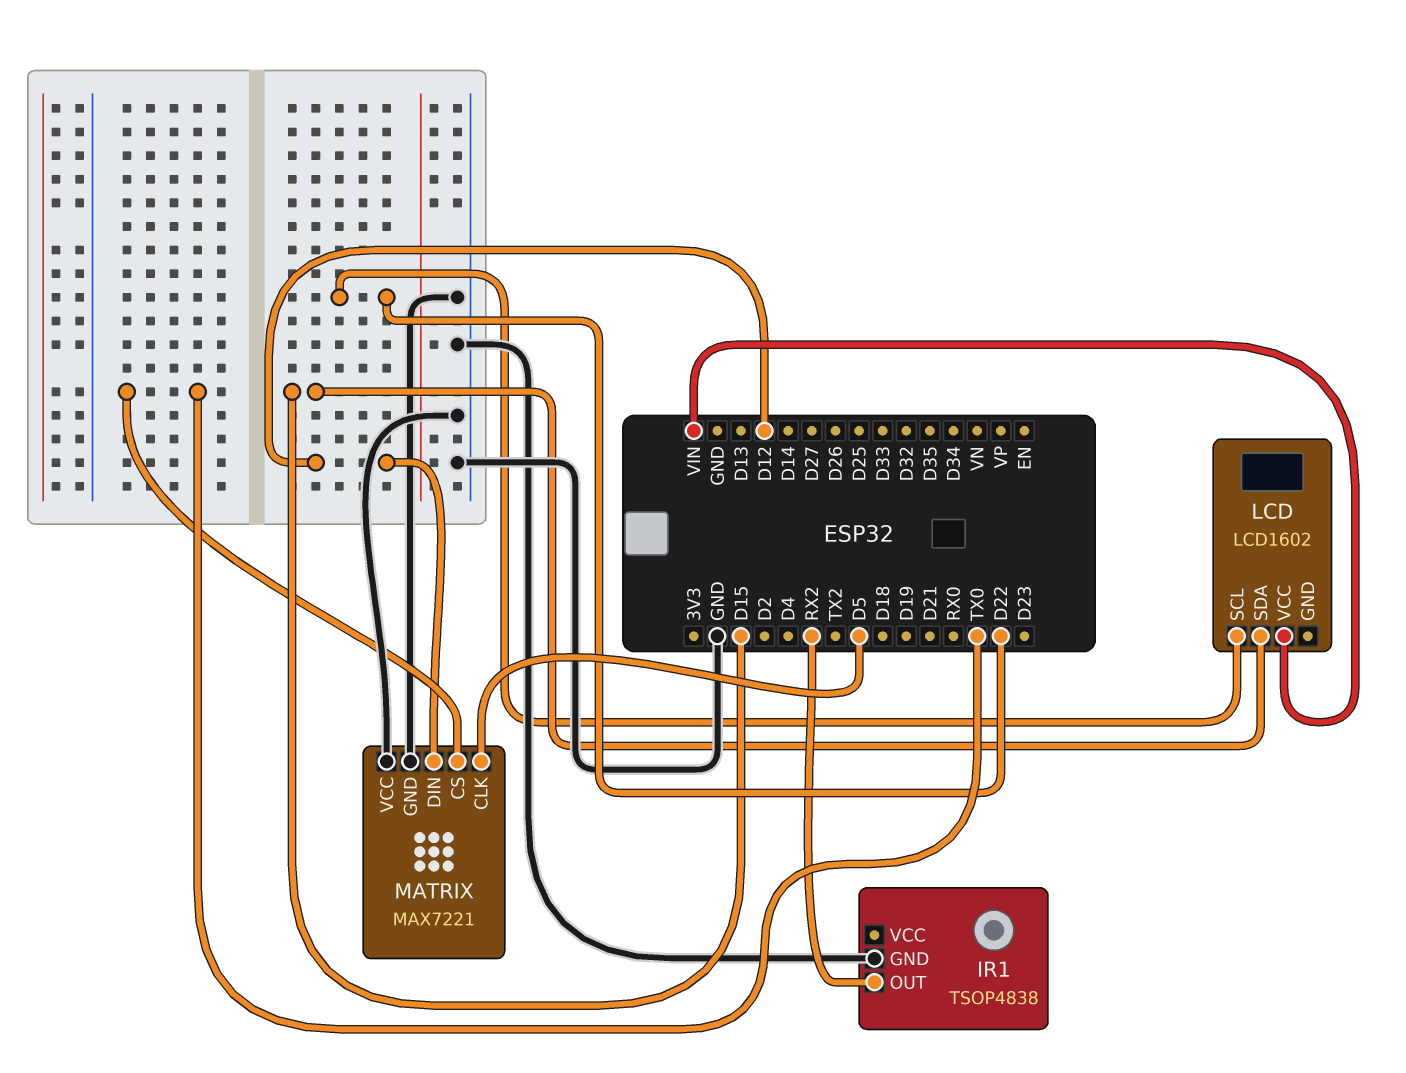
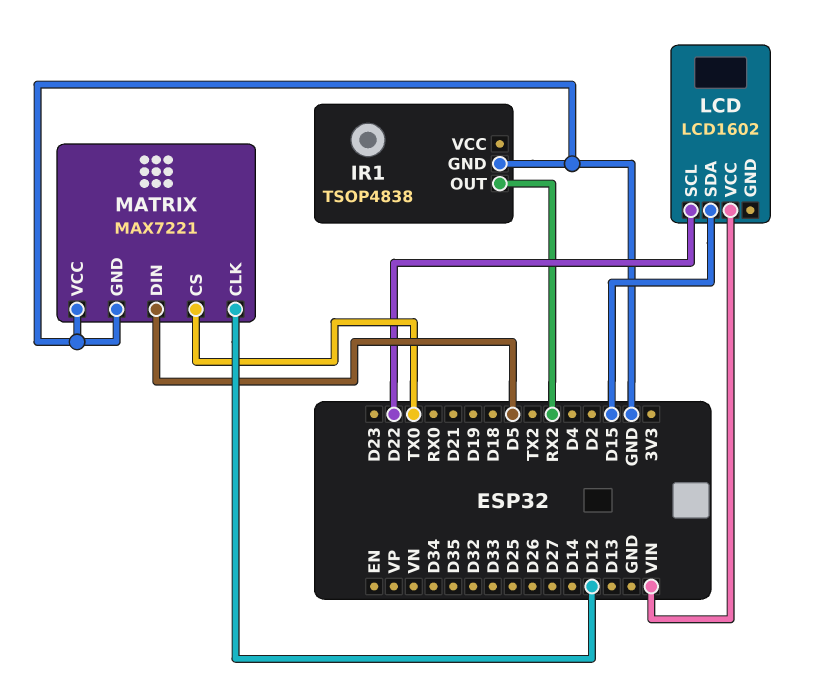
MATRIX pin CLK: D5 -> D12
MATRIX pin DIN: D12 -> D5

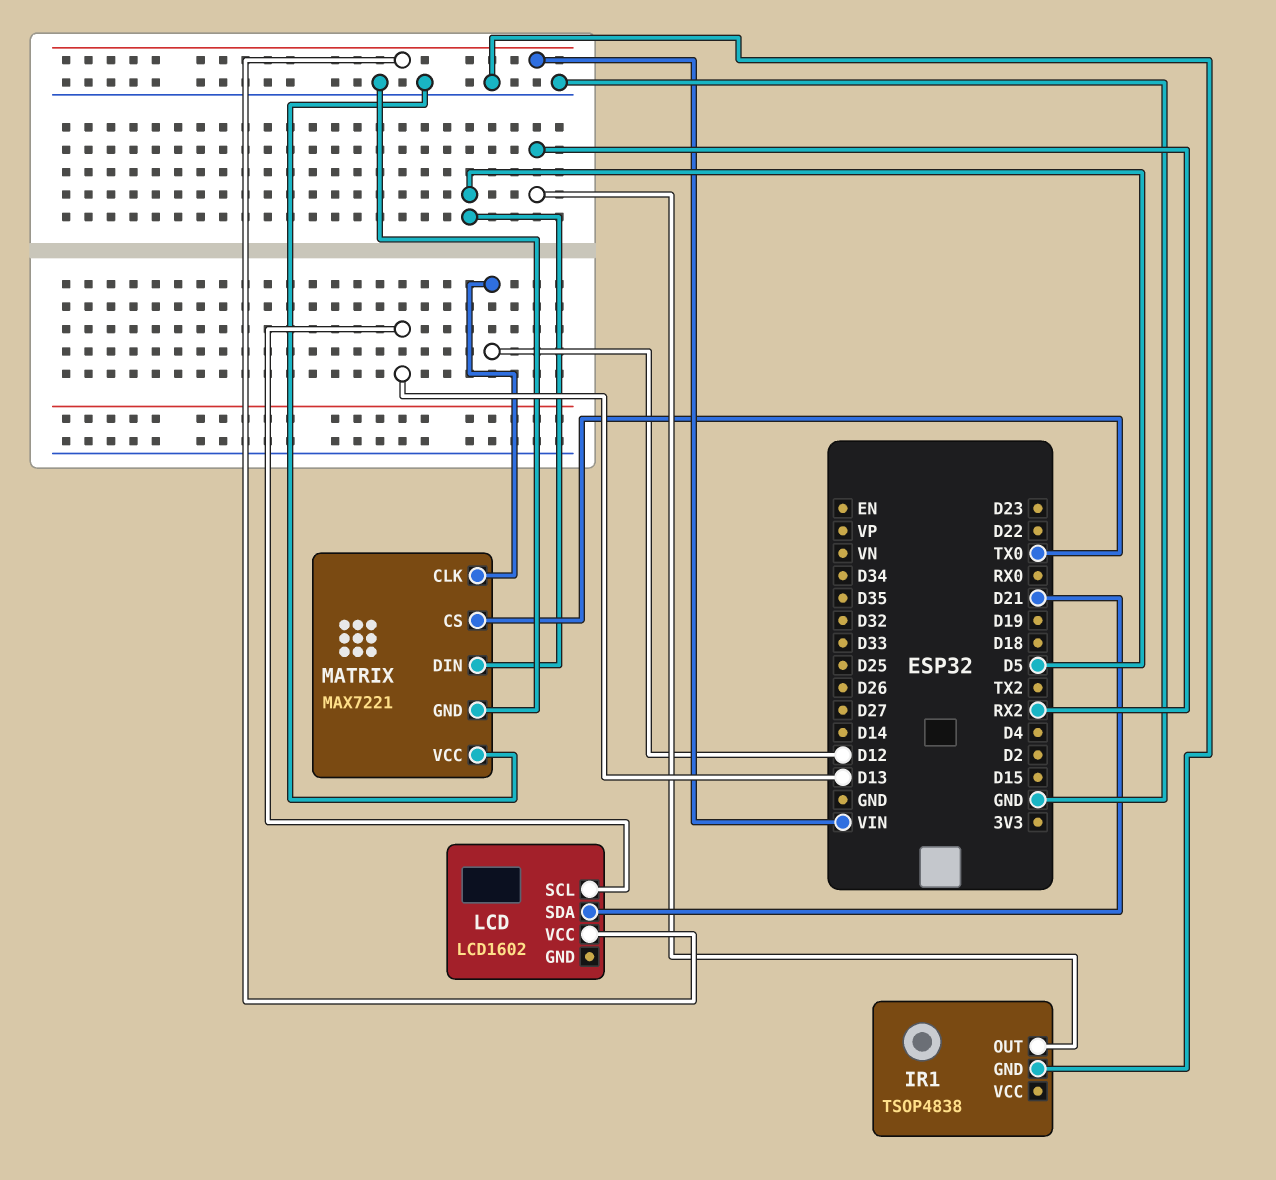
LCD pin SCL: D22 -> D13
LCD pin SDA: D15 -> D21

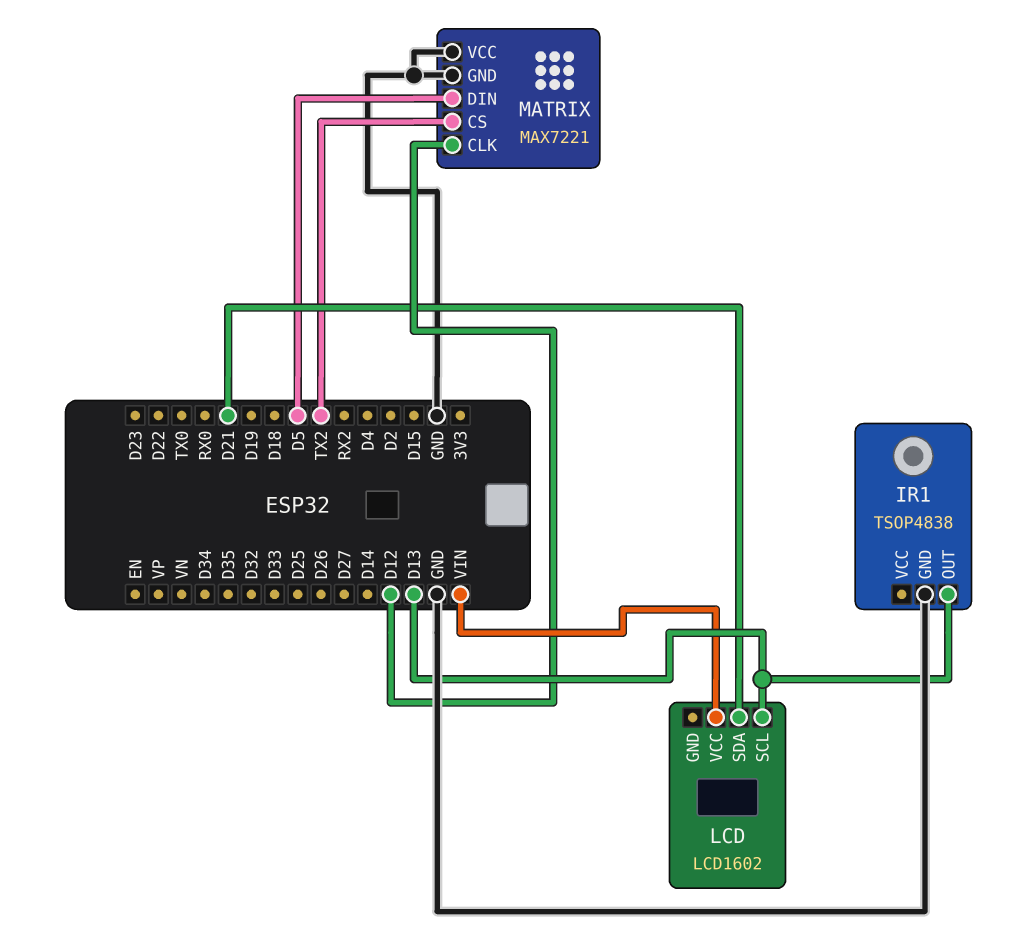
IR1 pin OUT: RX2 -> D13
MATRIX pin CS: TX0 -> TX2

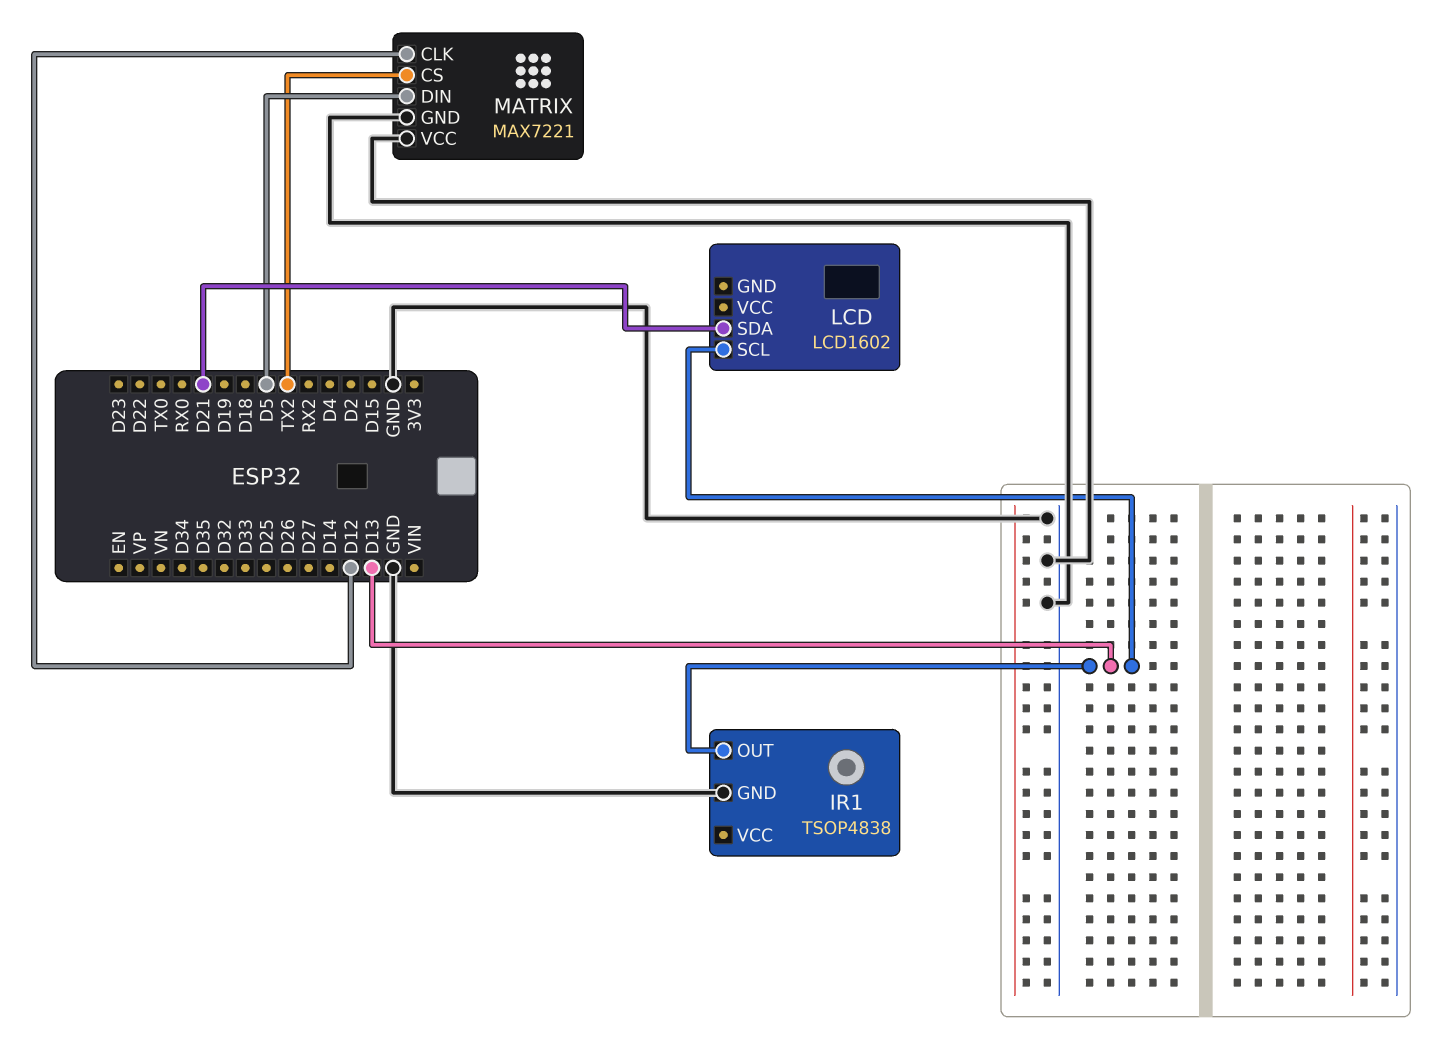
LCD pin VCC: VIN -> none

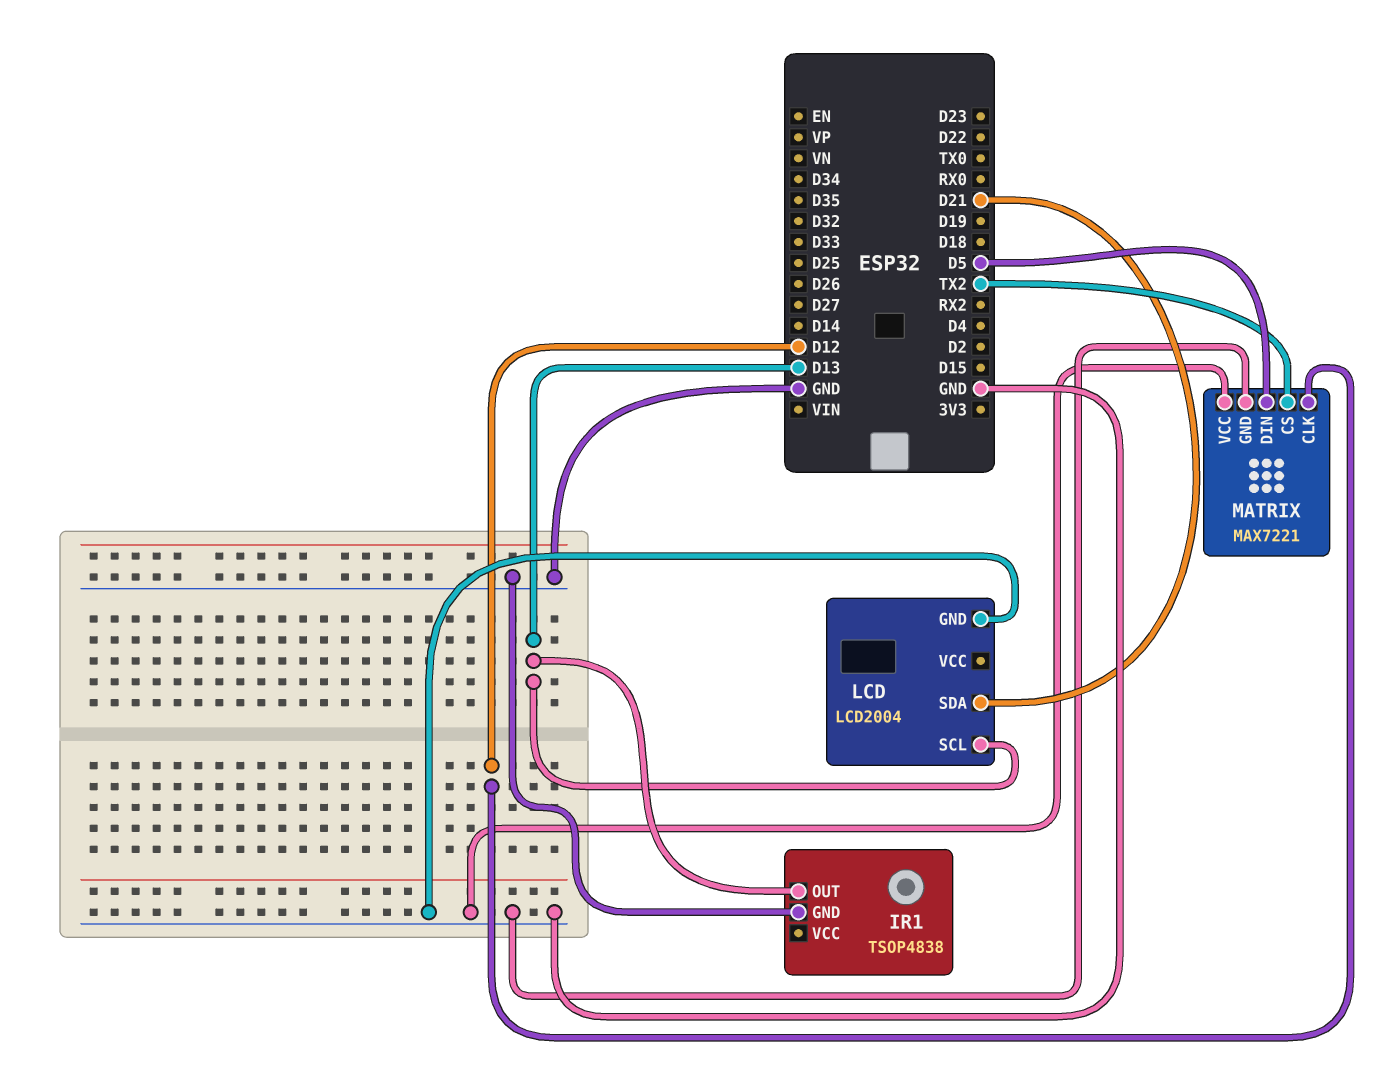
LCD: LCD1602 -> LCD2004
LCD pin GND: none -> GND

